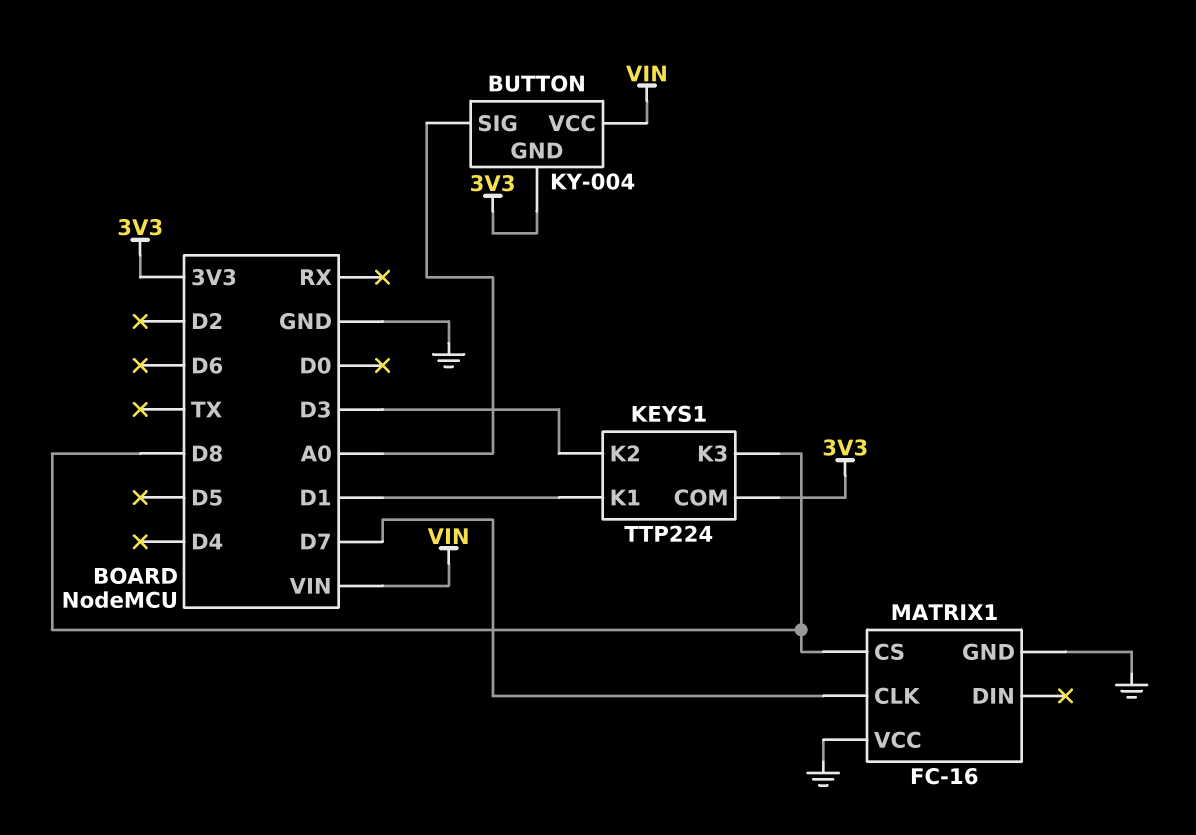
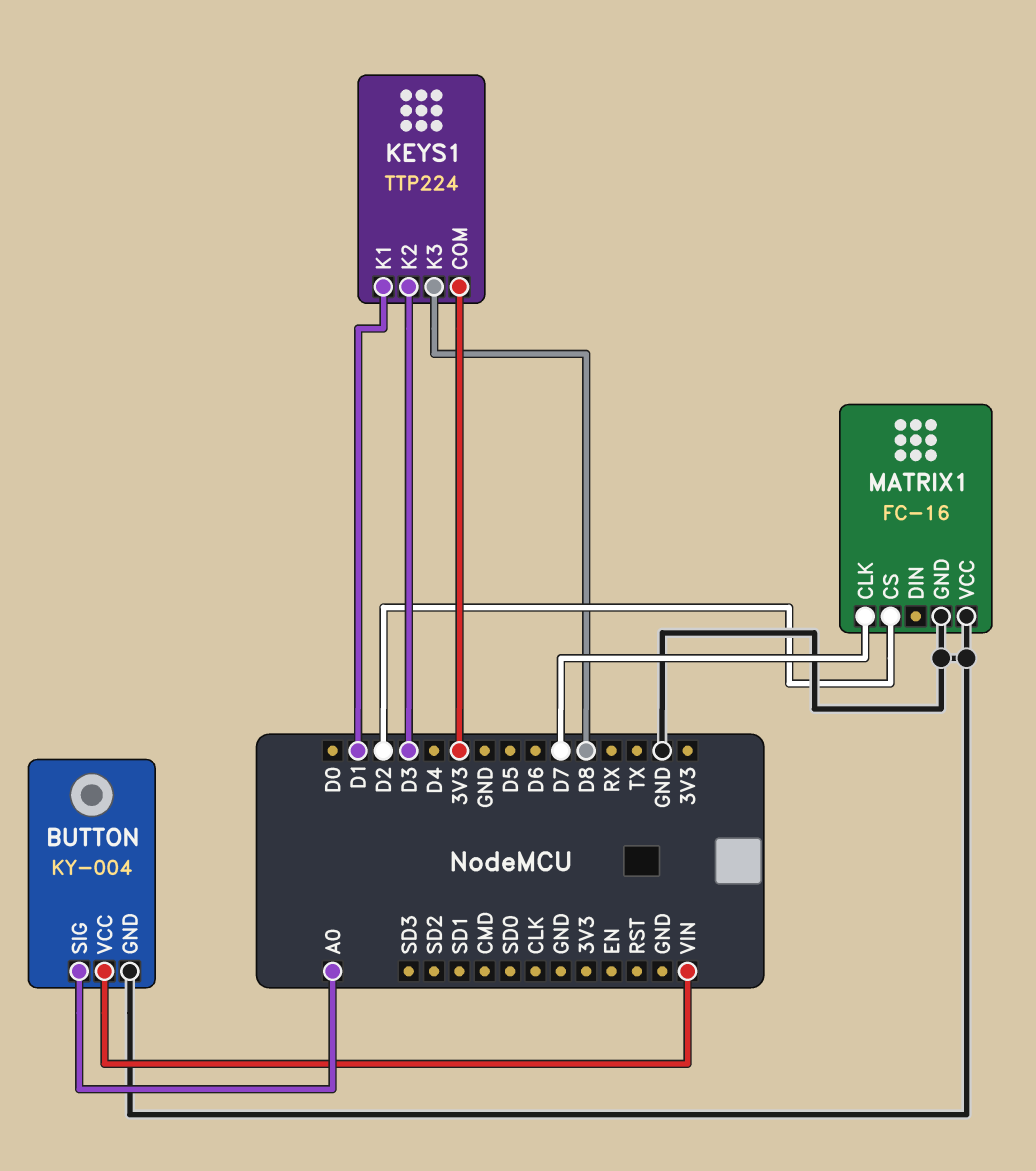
BUTTON pin GND: 3V3 -> GND
MATRIX1 pin CS: D8 -> D2

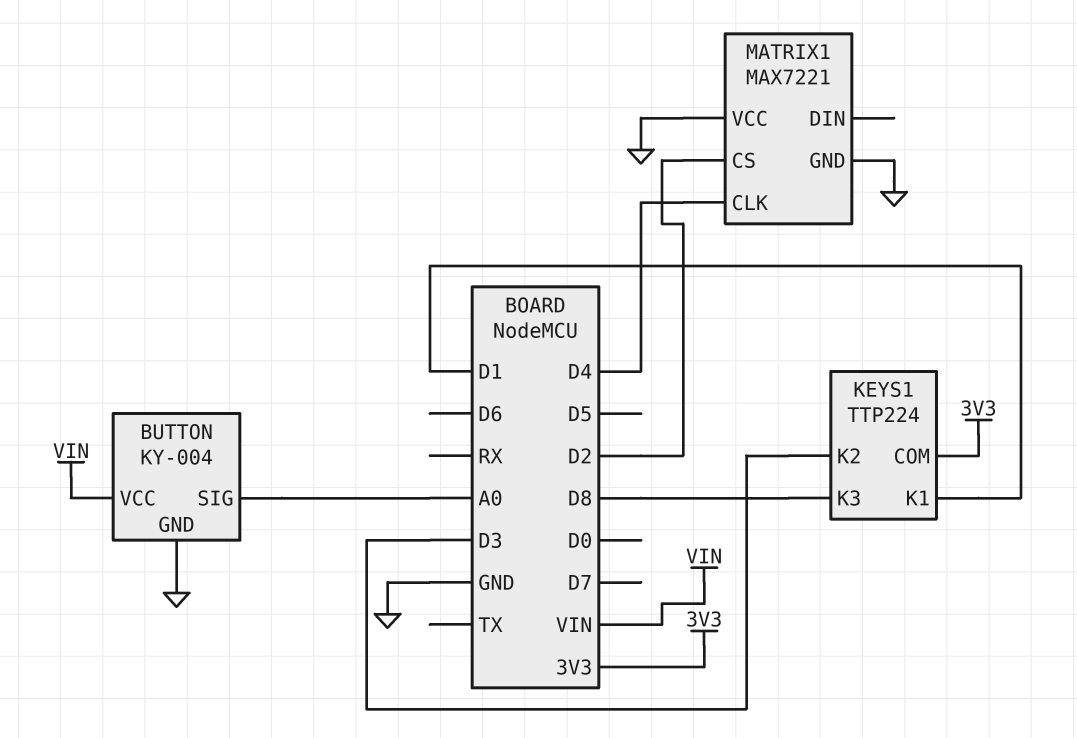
MATRIX1: FC-16 -> MAX7221
MATRIX1 pin CLK: D7 -> D4

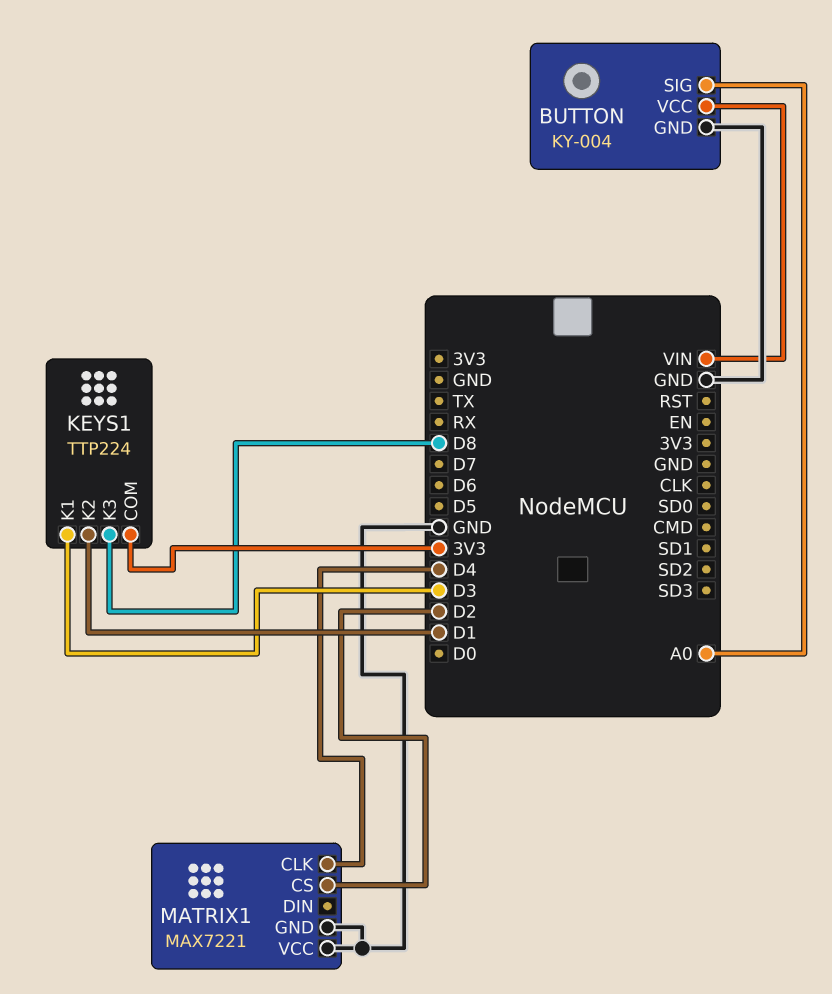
KEYS1 pin K1: D1 -> D3
KEYS1 pin K2: D3 -> D1

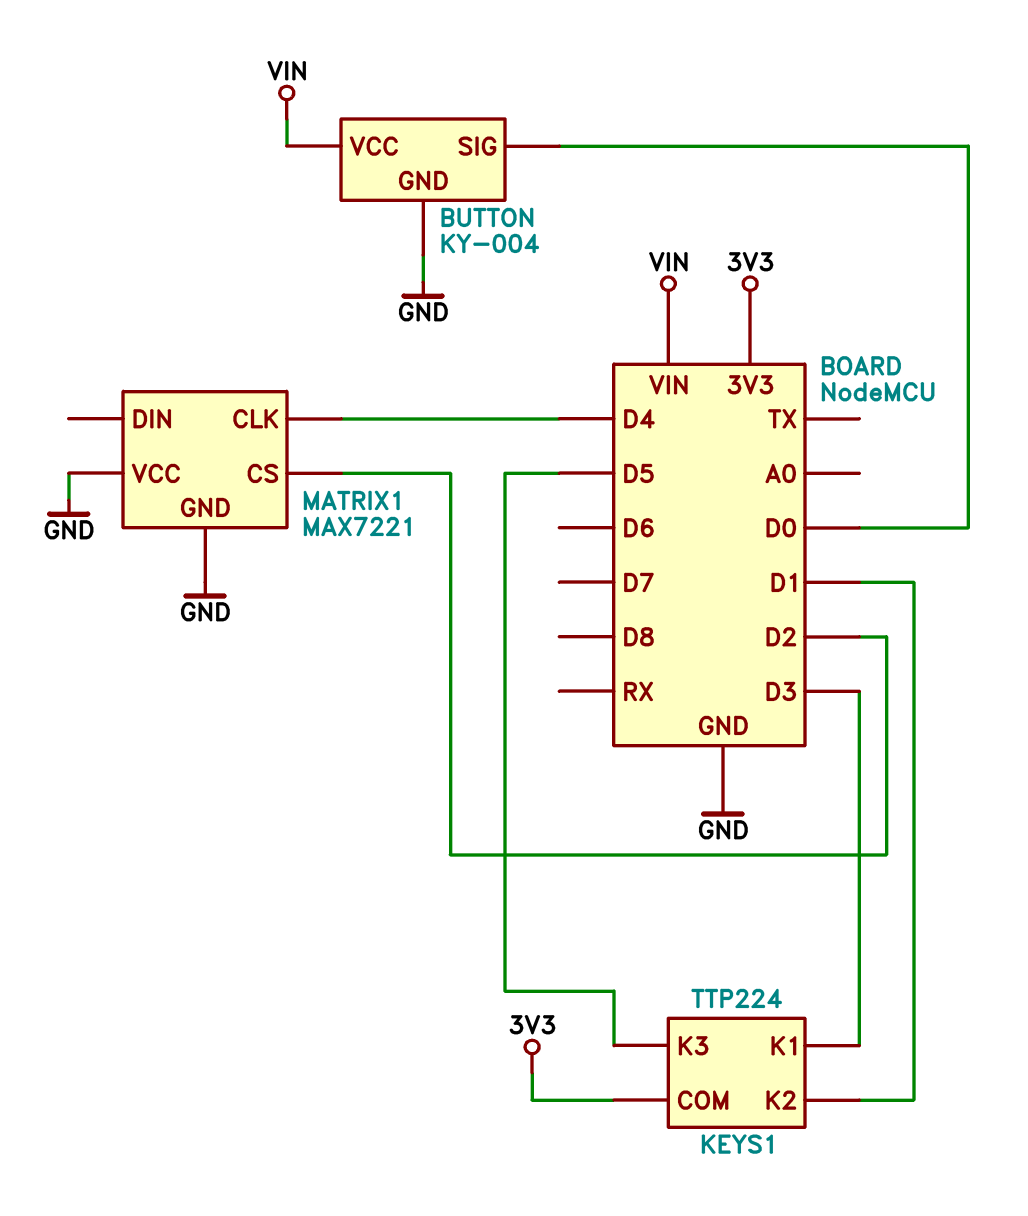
BUTTON pin SIG: A0 -> D0
KEYS1 pin K3: D8 -> D5

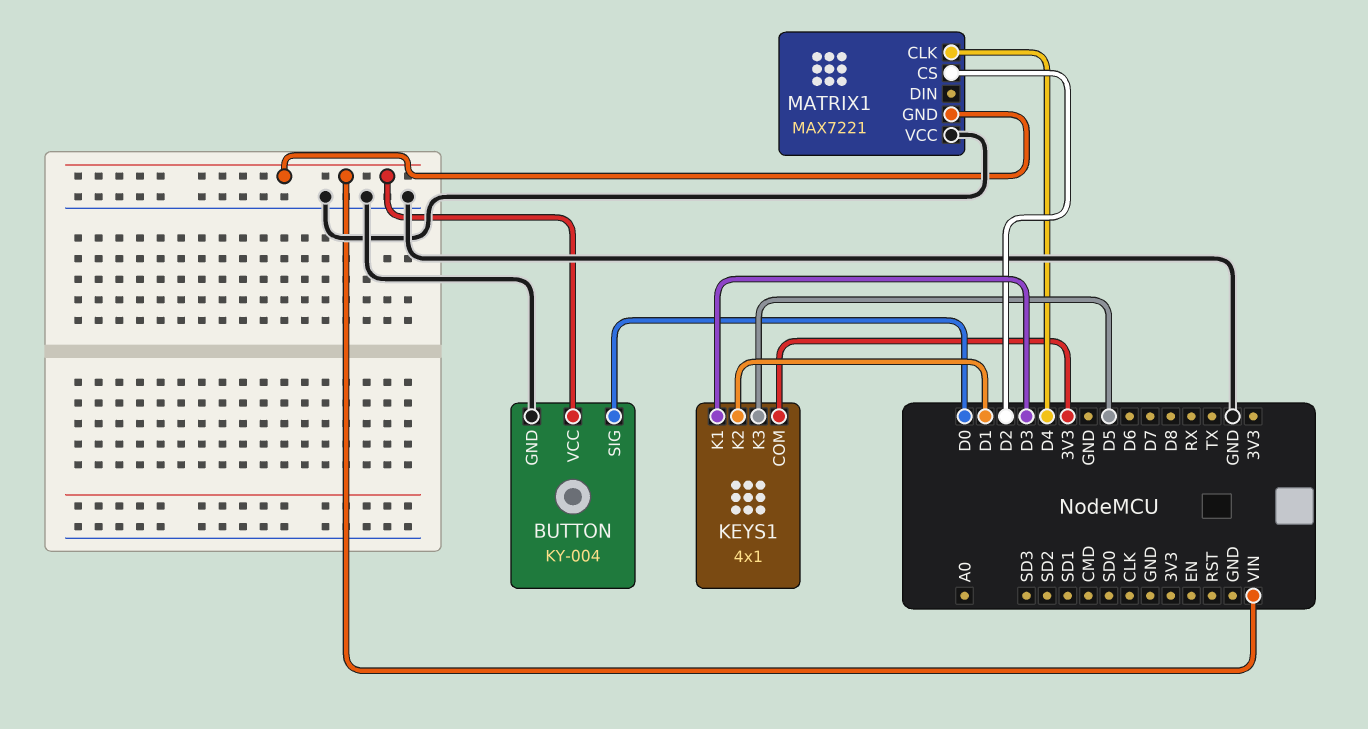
KEYS1: TTP224 -> 4x1
MATRIX1 pin GND: GND -> VIN

